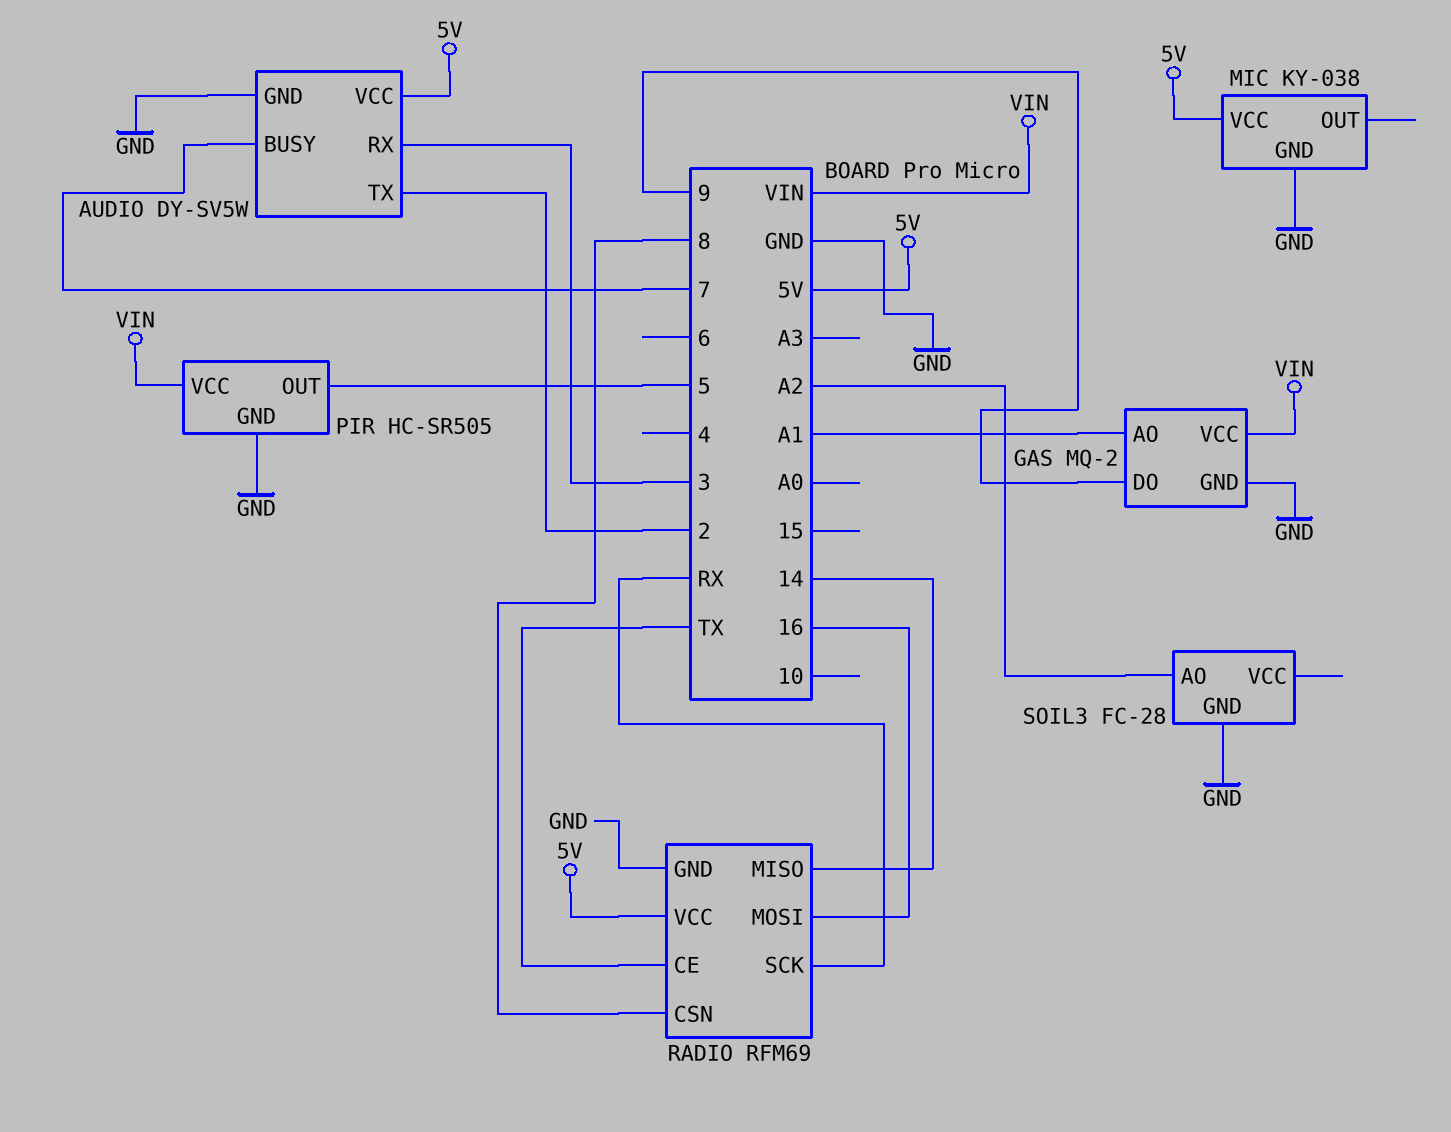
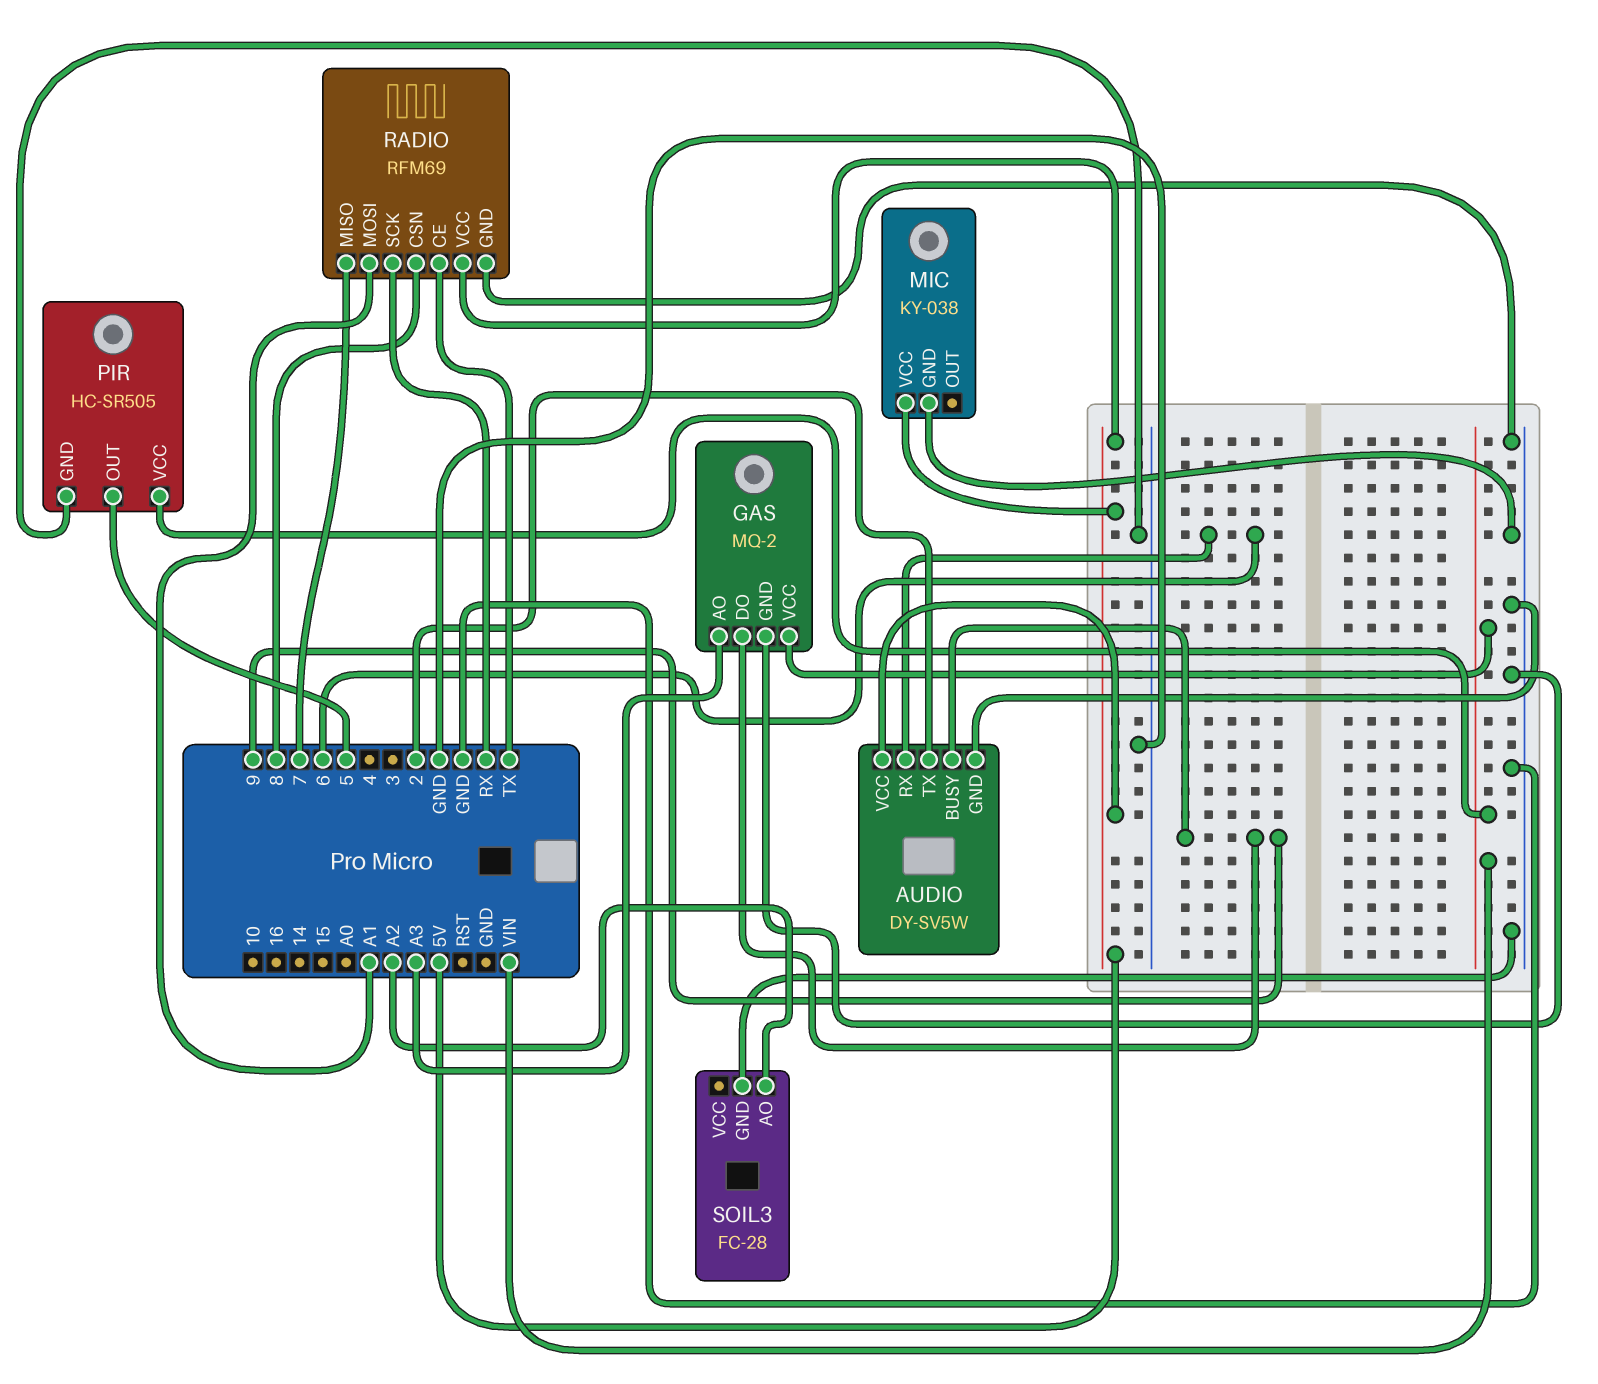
AUDIO pin BUSY: 7 -> 9
AUDIO pin RX: 3 -> 6
GAS pin AO: A1 -> A3
RADIO pin MISO: 14 -> 7
RADIO pin MOSI: 16 -> A1

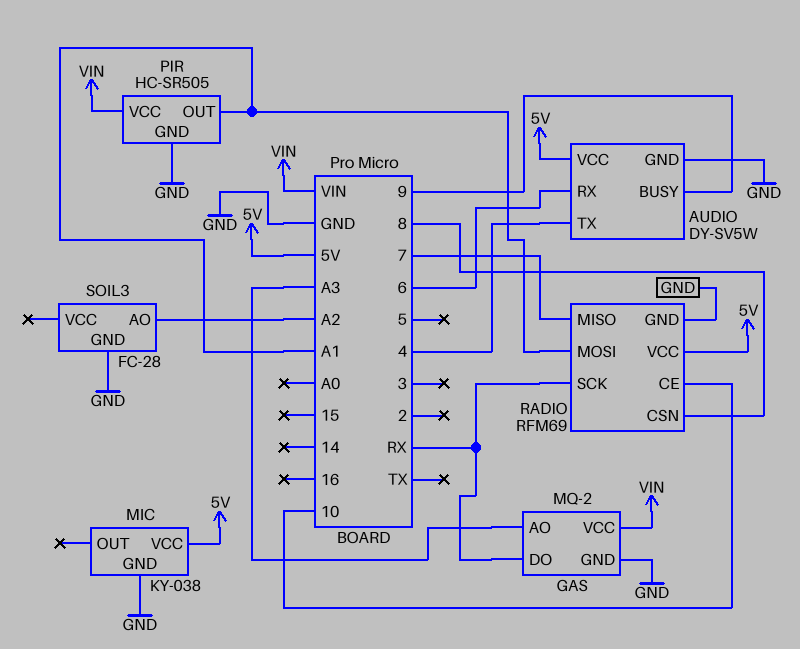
AUDIO pin TX: 2 -> 4
GAS pin DO: 9 -> RX
PIR pin OUT: 5 -> A1
RADIO pin CE: TX -> 10

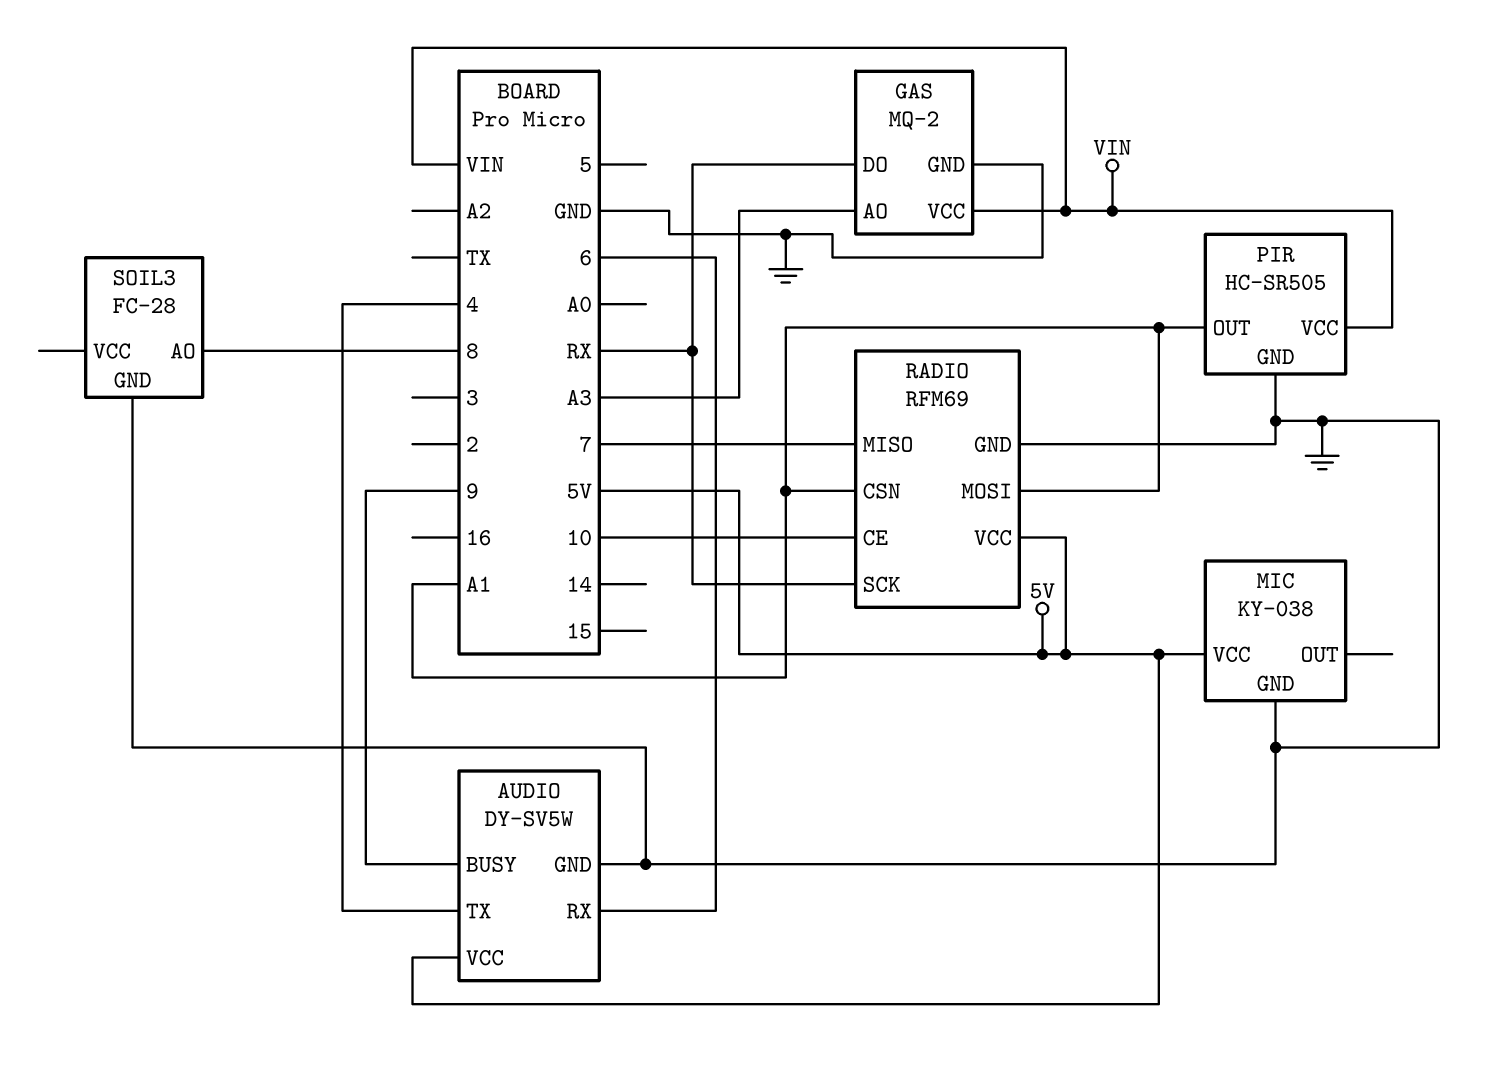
RADIO pin CSN: 8 -> A1
SOIL3 pin AO: A2 -> 8

